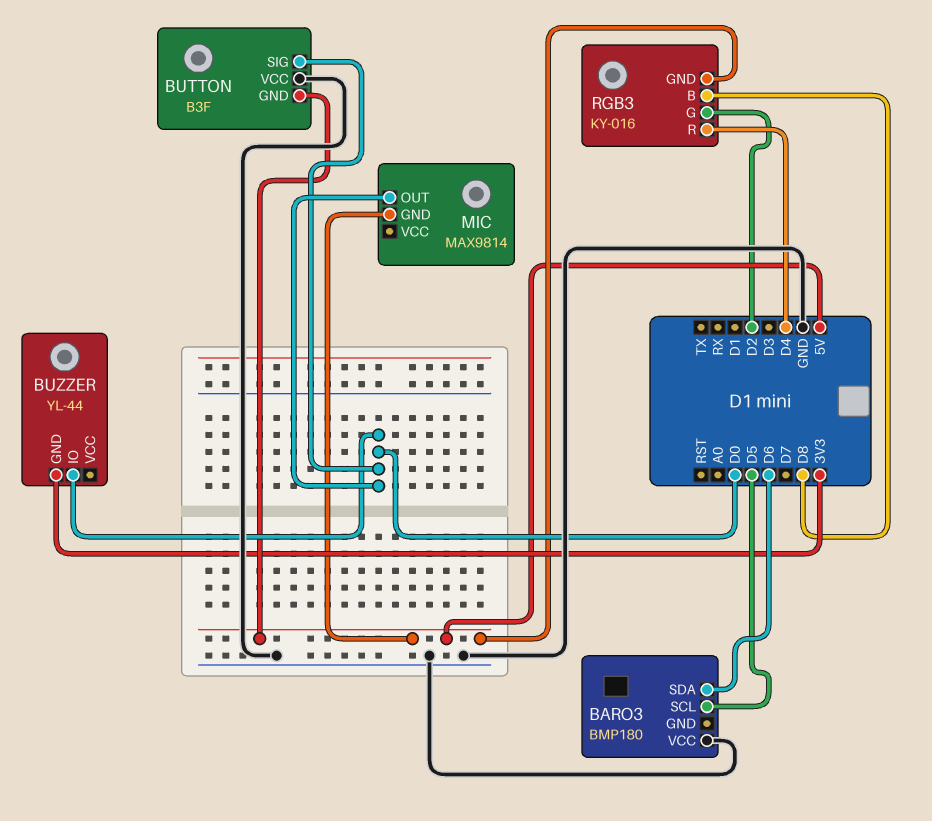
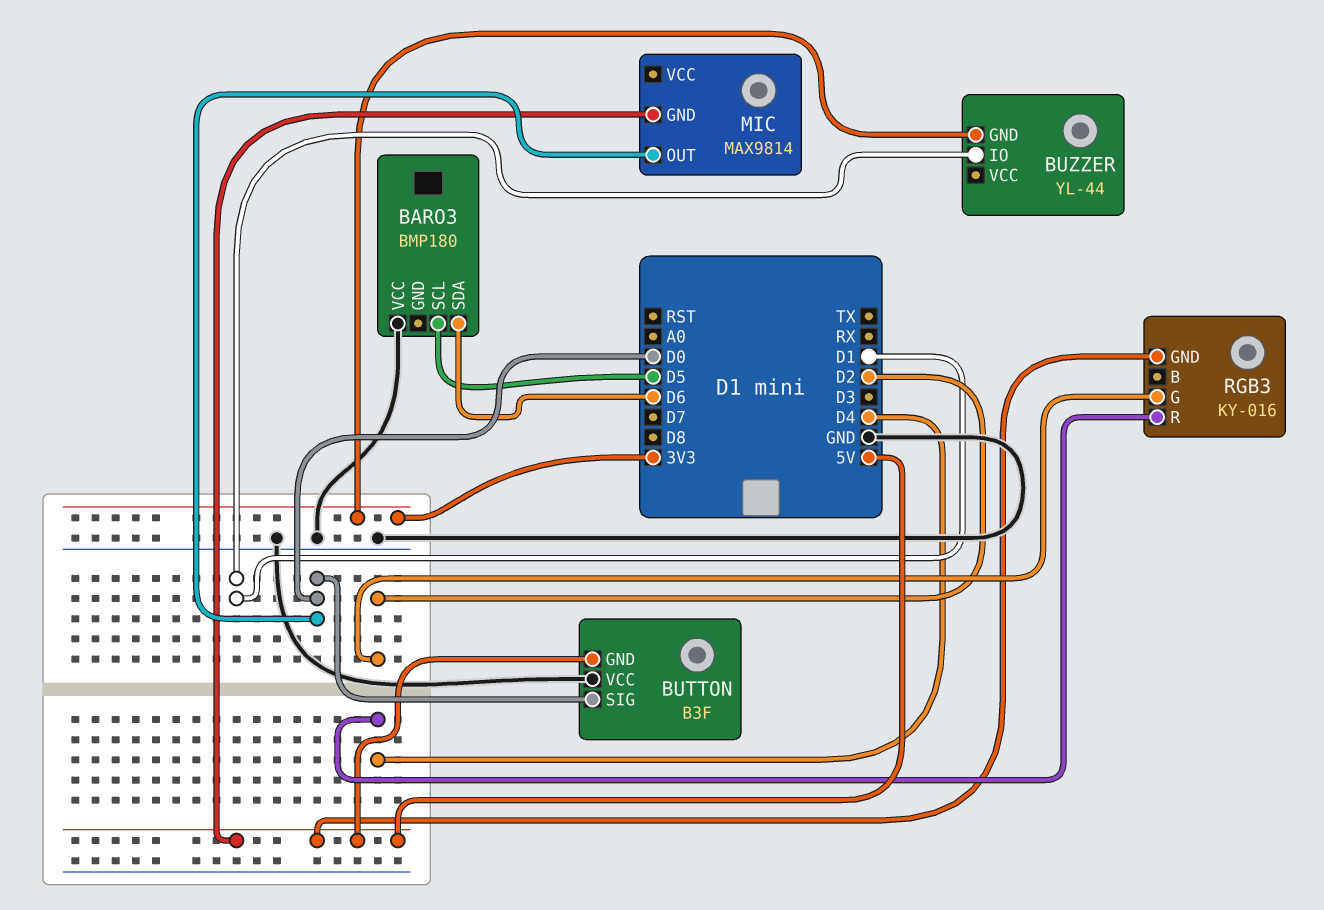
BUZZER pin IO: D0 -> D1
RGB3 pin B: D8 -> none

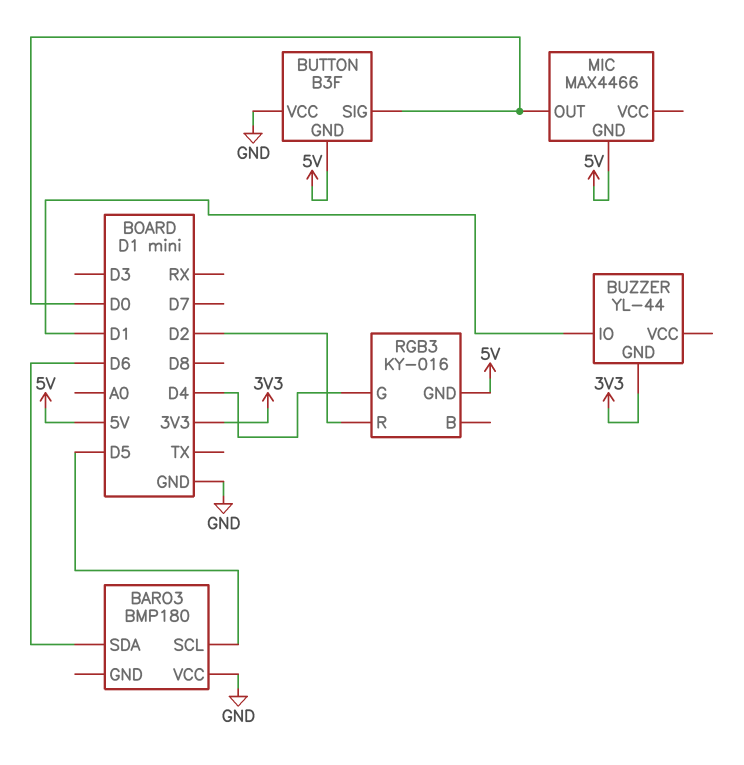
MIC: MAX9814 -> MAX4466
RGB3 pin G: D2 -> D4
RGB3 pin R: D4 -> D2

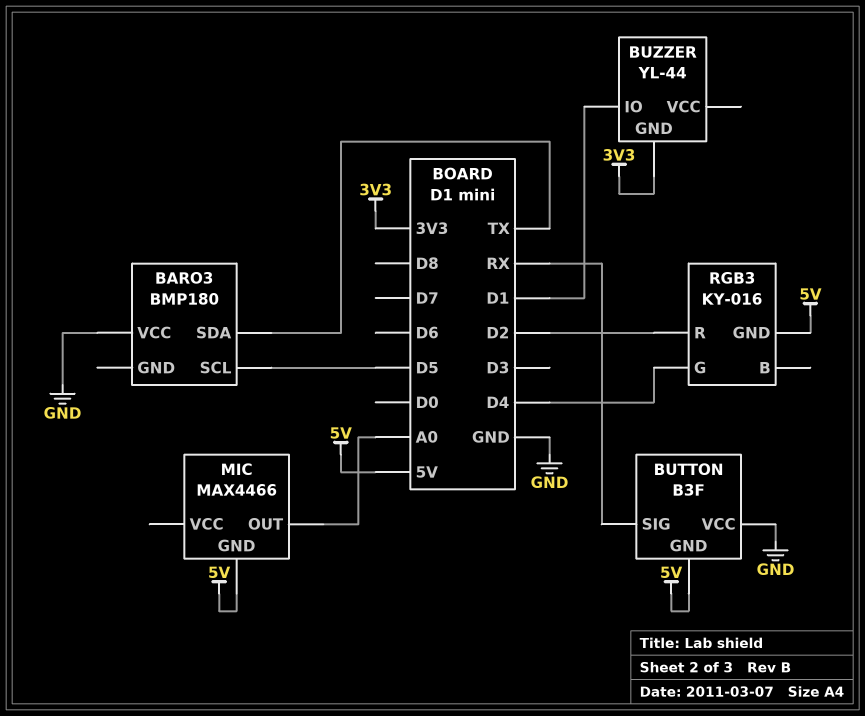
BARO3 pin SDA: D6 -> TX
BUTTON pin SIG: D0 -> RX
MIC pin OUT: D0 -> A0

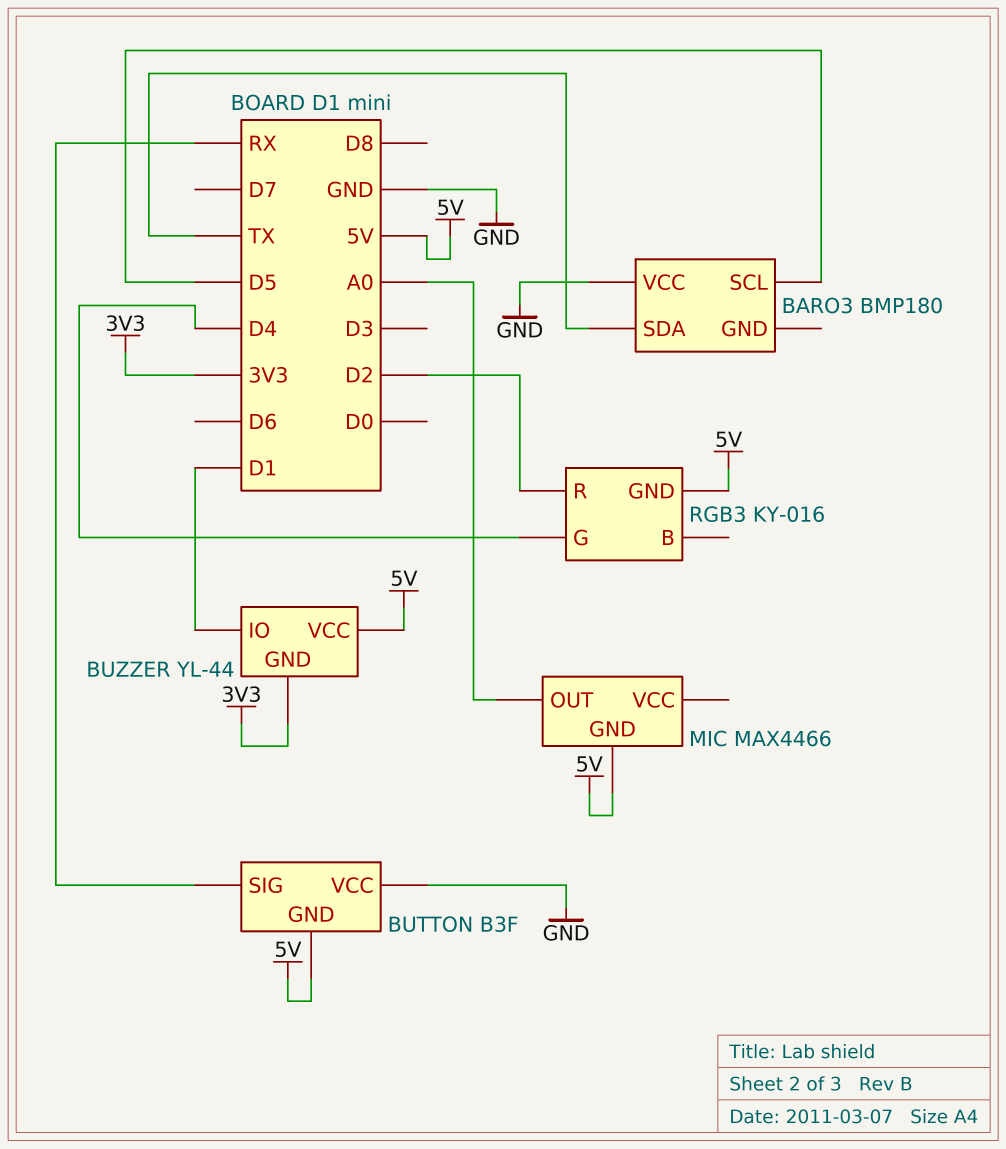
BUZZER pin VCC: none -> 5V

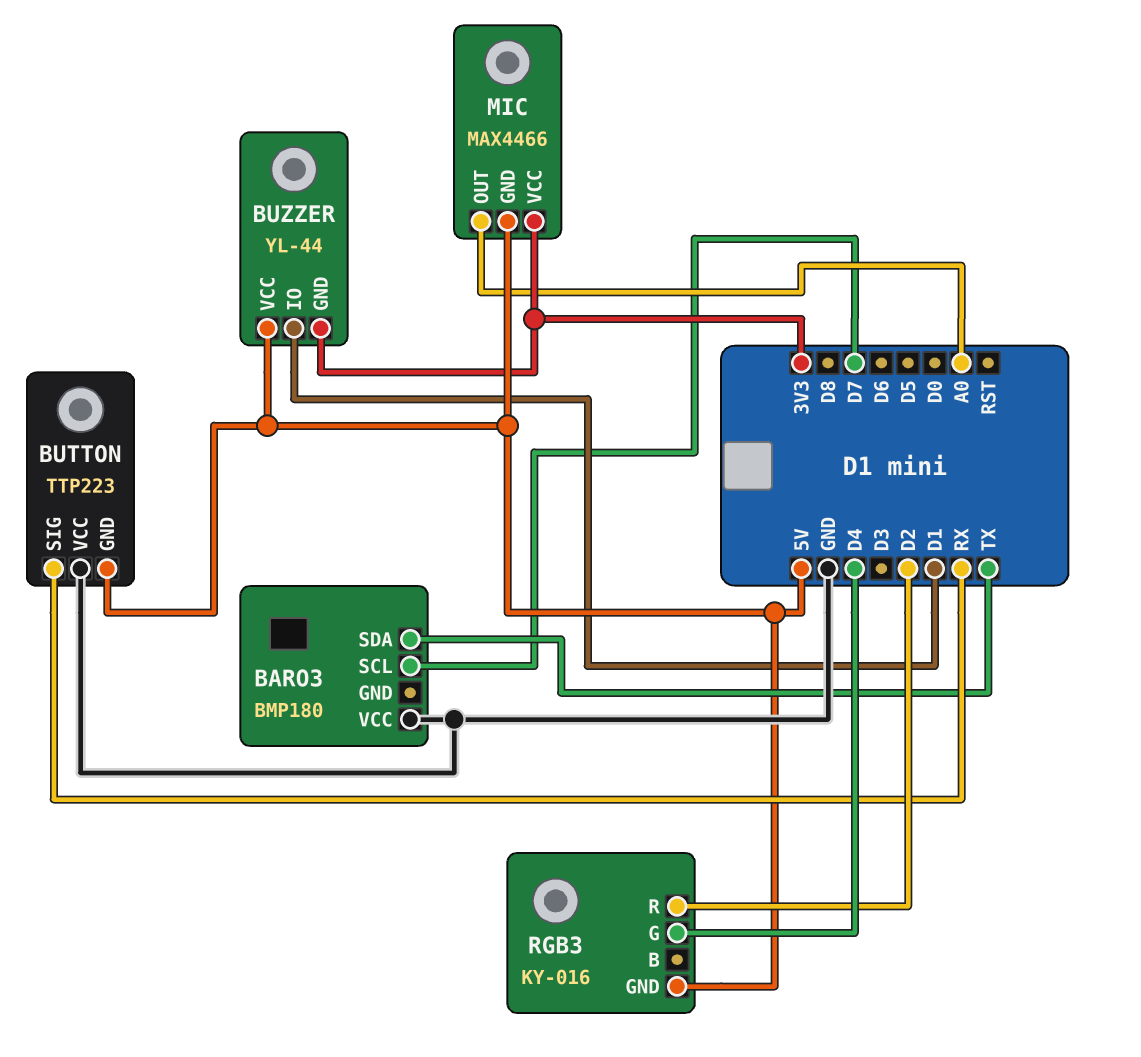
BARO3 pin SCL: D5 -> D7
BUTTON: B3F -> TTP223
MIC pin VCC: none -> 3V3

